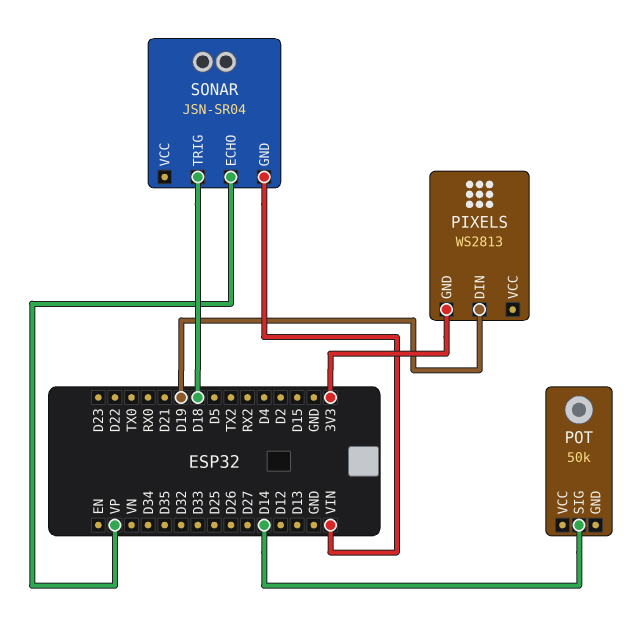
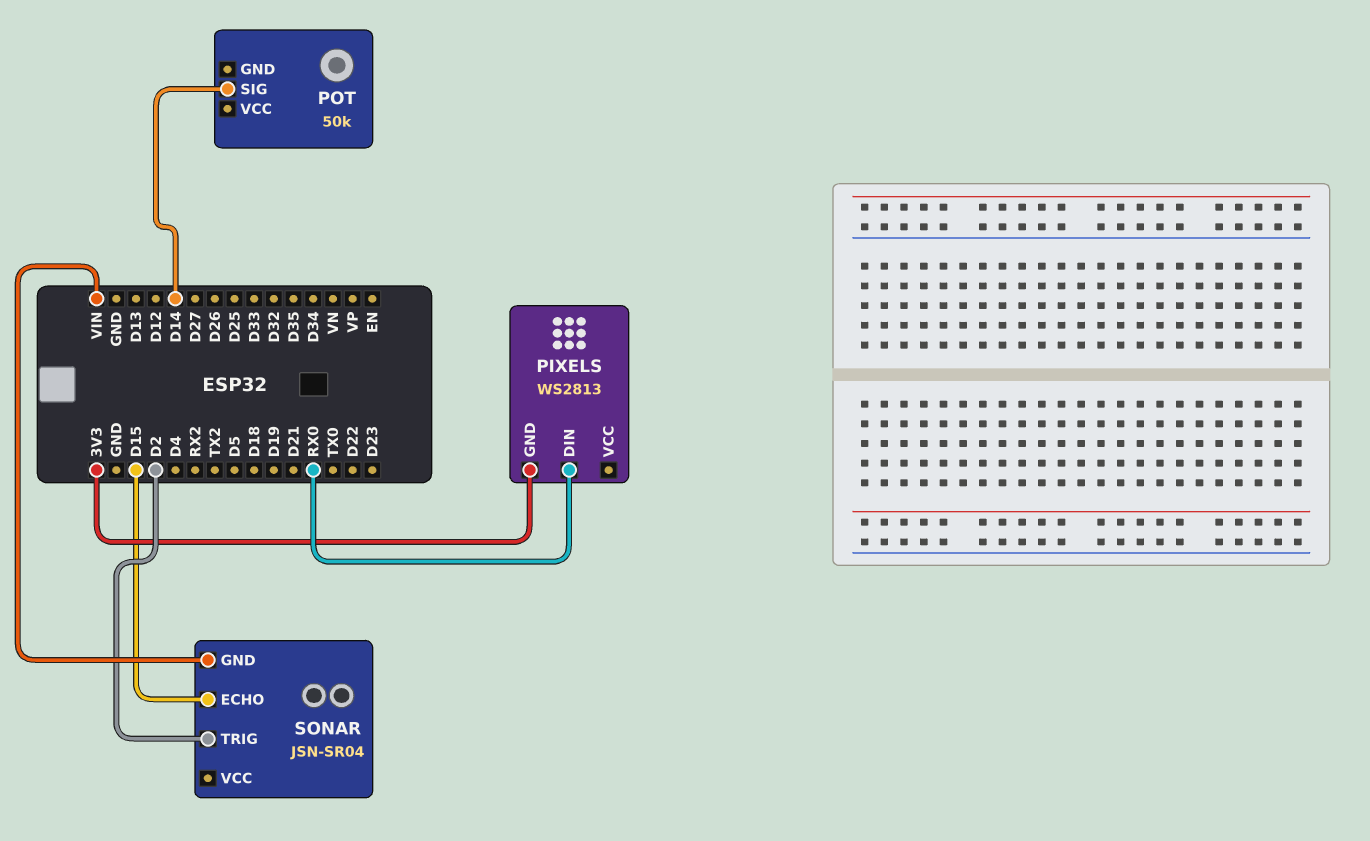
PIXELS pin DIN: D19 -> RX0
SONAR pin ECHO: VP -> D15
SONAR pin TRIG: D18 -> D2

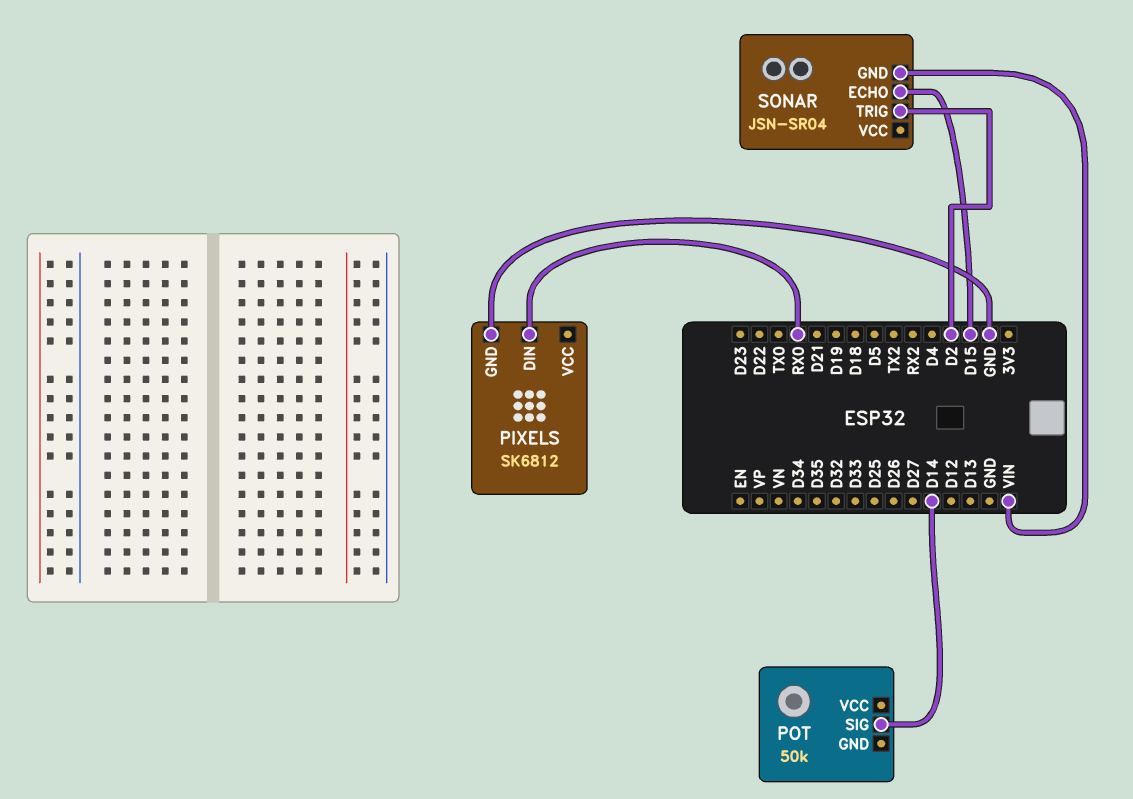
PIXELS: WS2813 -> SK6812
PIXELS pin GND: 3V3 -> GND

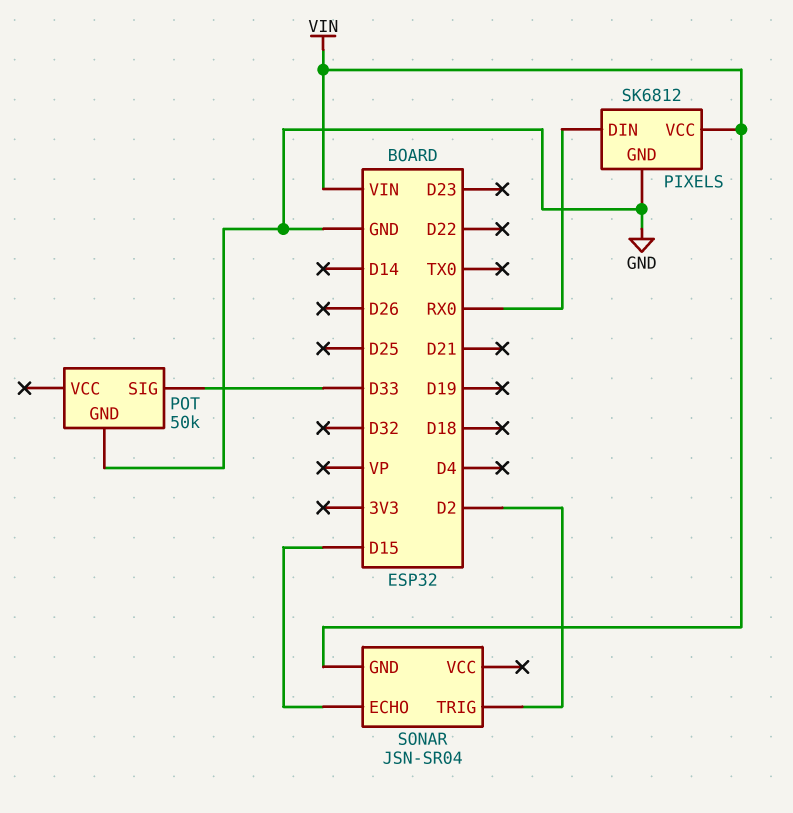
PIXELS pin VCC: none -> VIN
POT pin GND: none -> GND
POT pin SIG: D14 -> D33

